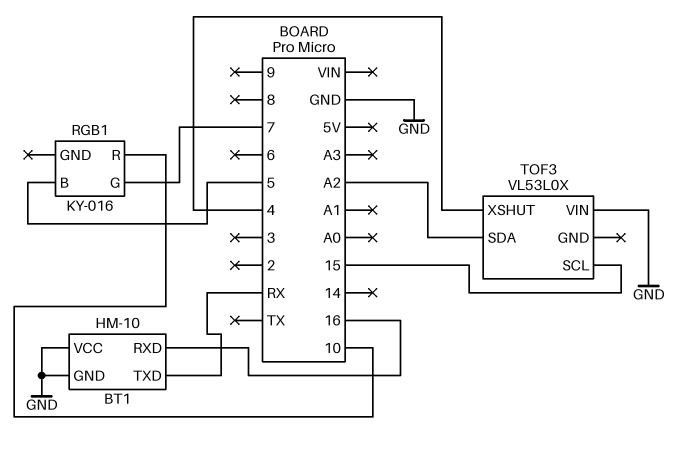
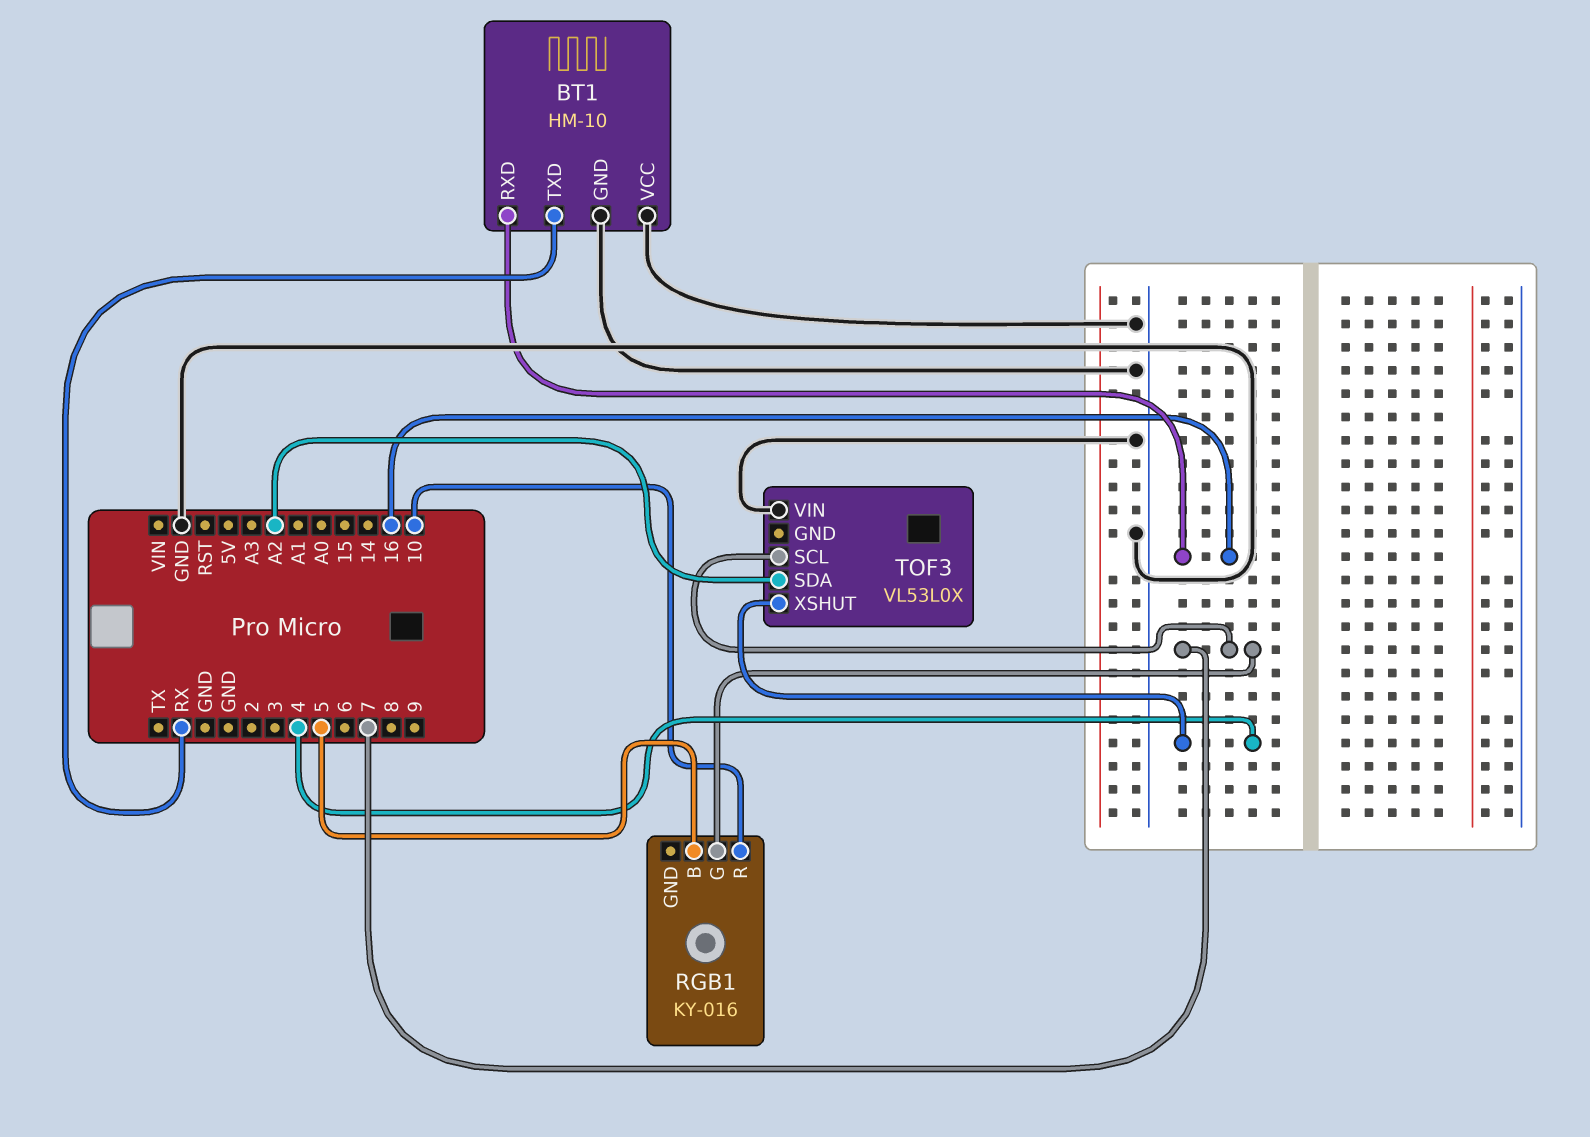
TOF3 pin SCL: 15 -> 7

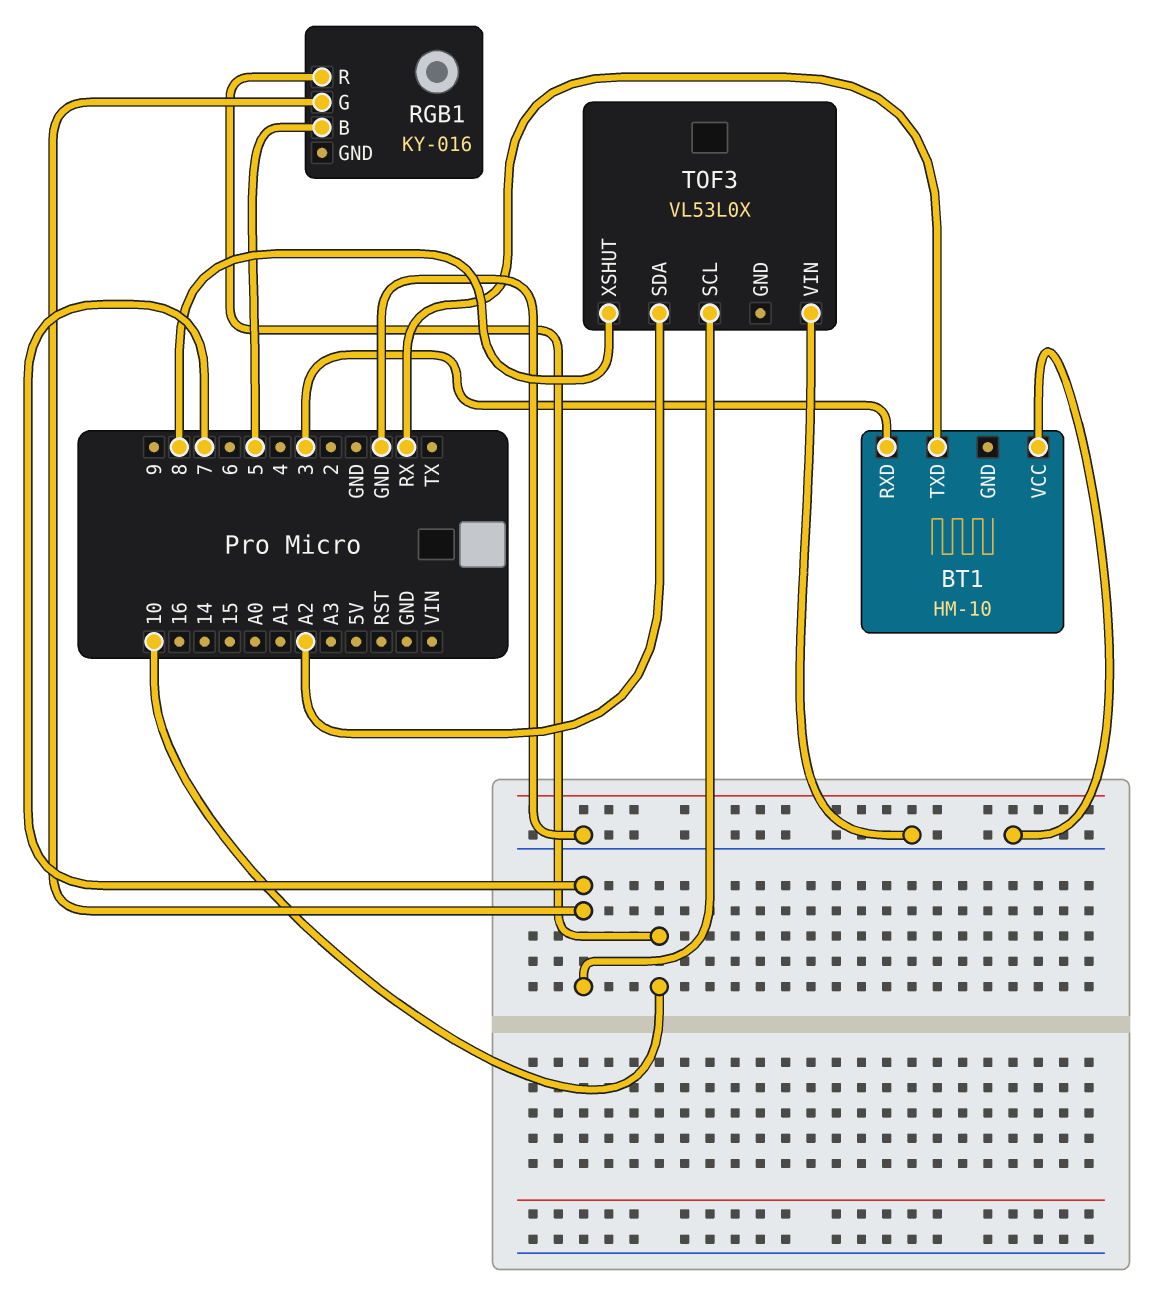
BT1 pin GND: GND -> none
BT1 pin RXD: 16 -> 3
TOF3 pin XSHUT: 4 -> 8

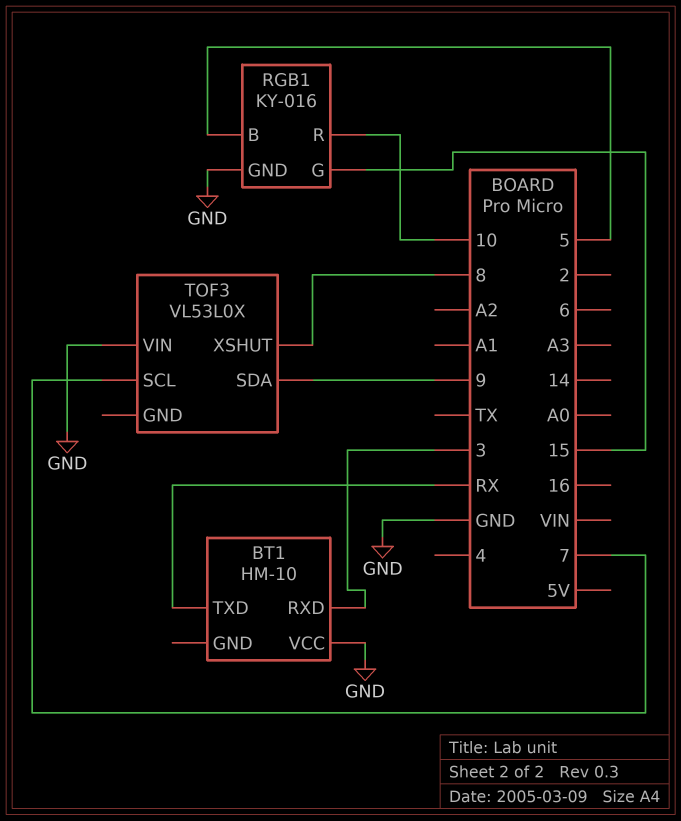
RGB1 pin G: 7 -> 15
RGB1 pin GND: none -> GND
TOF3 pin SDA: A2 -> 9

